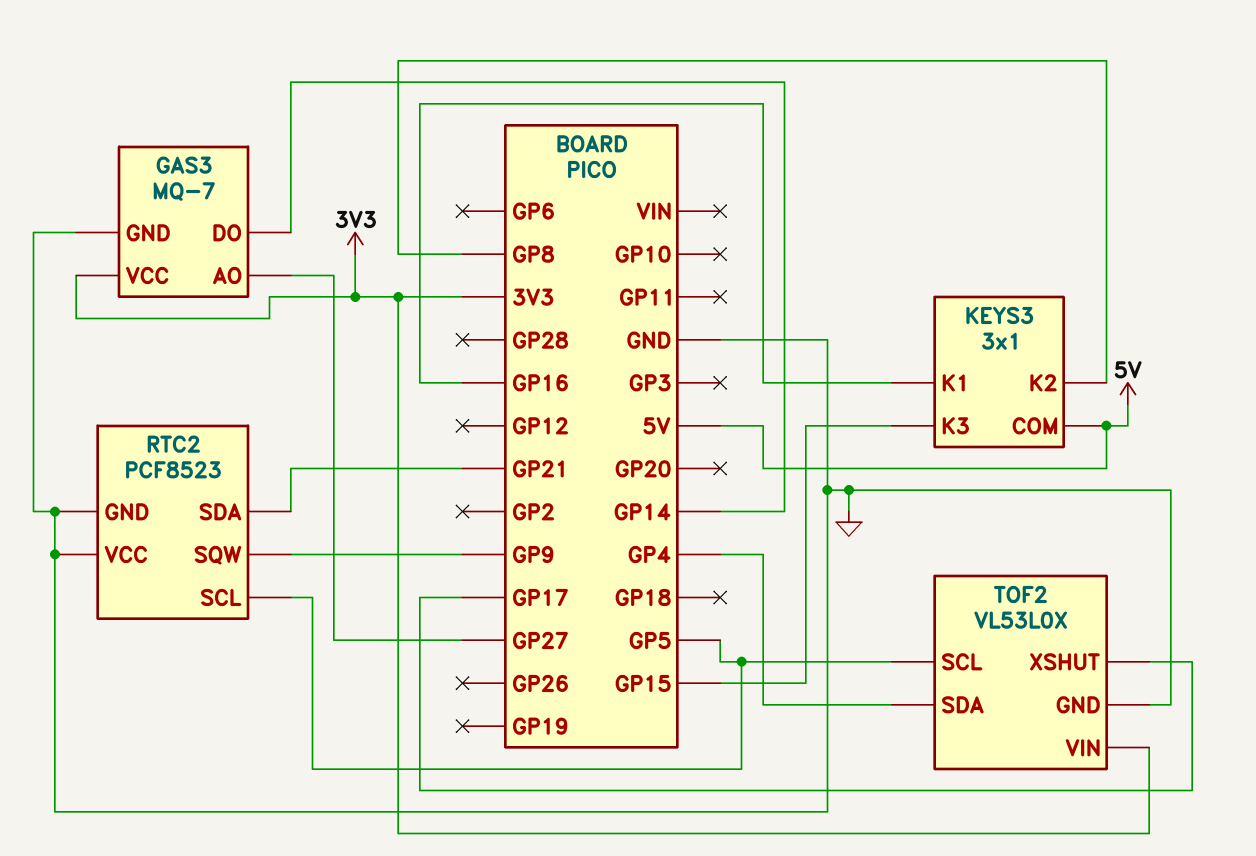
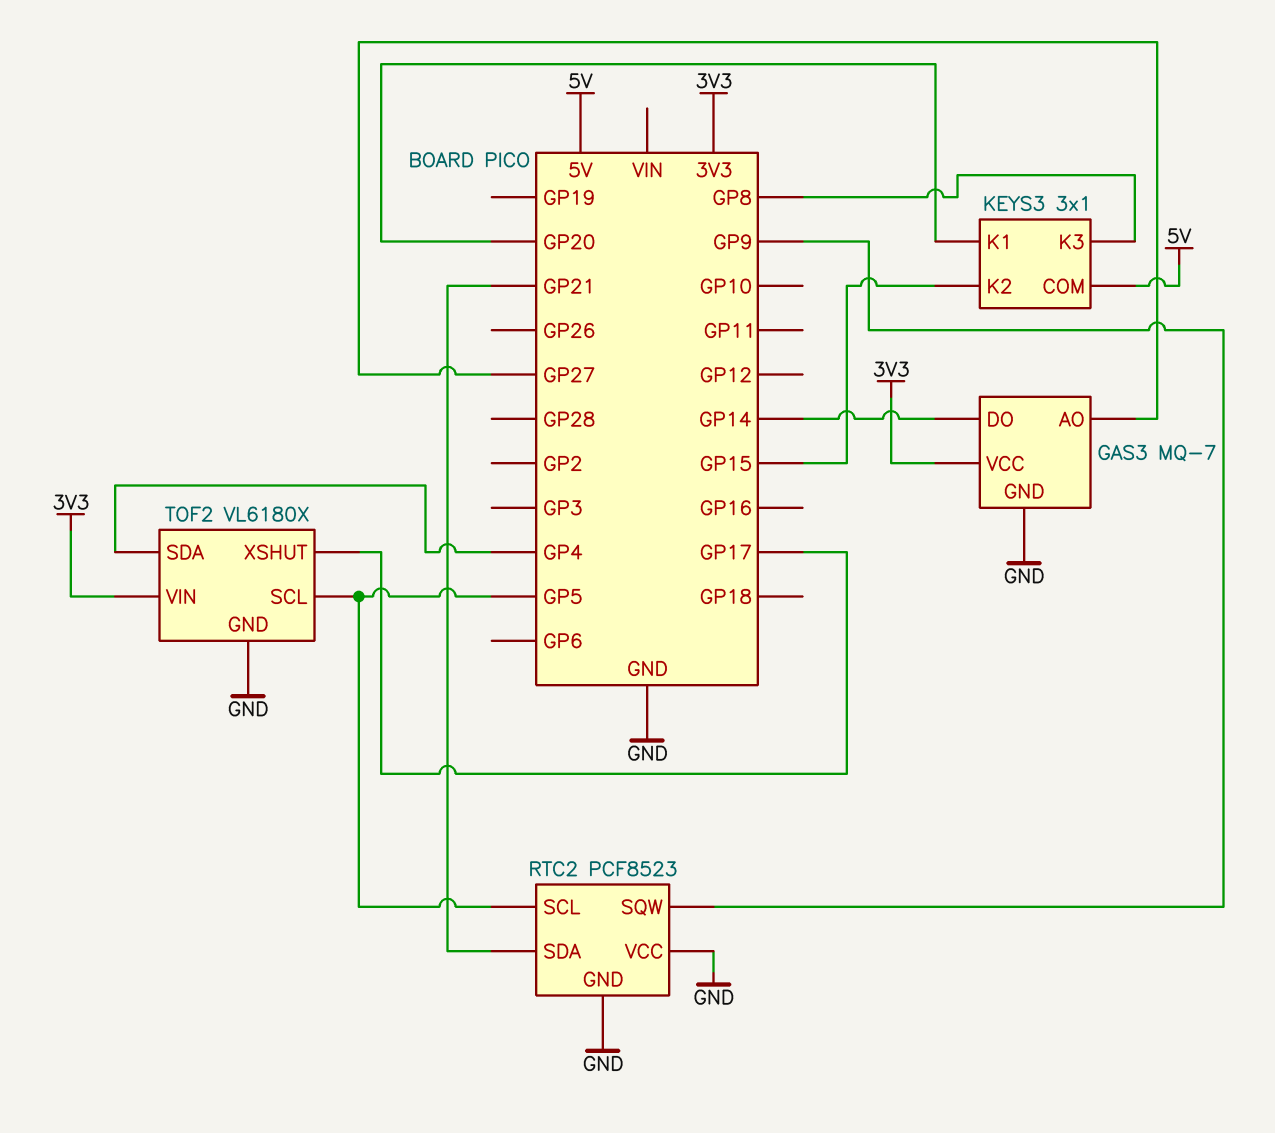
KEYS3 pin K1: GP16 -> GP20
KEYS3 pin K2: GP8 -> GP15
KEYS3 pin K3: GP15 -> GP8
TOF2: VL53L0X -> VL6180X

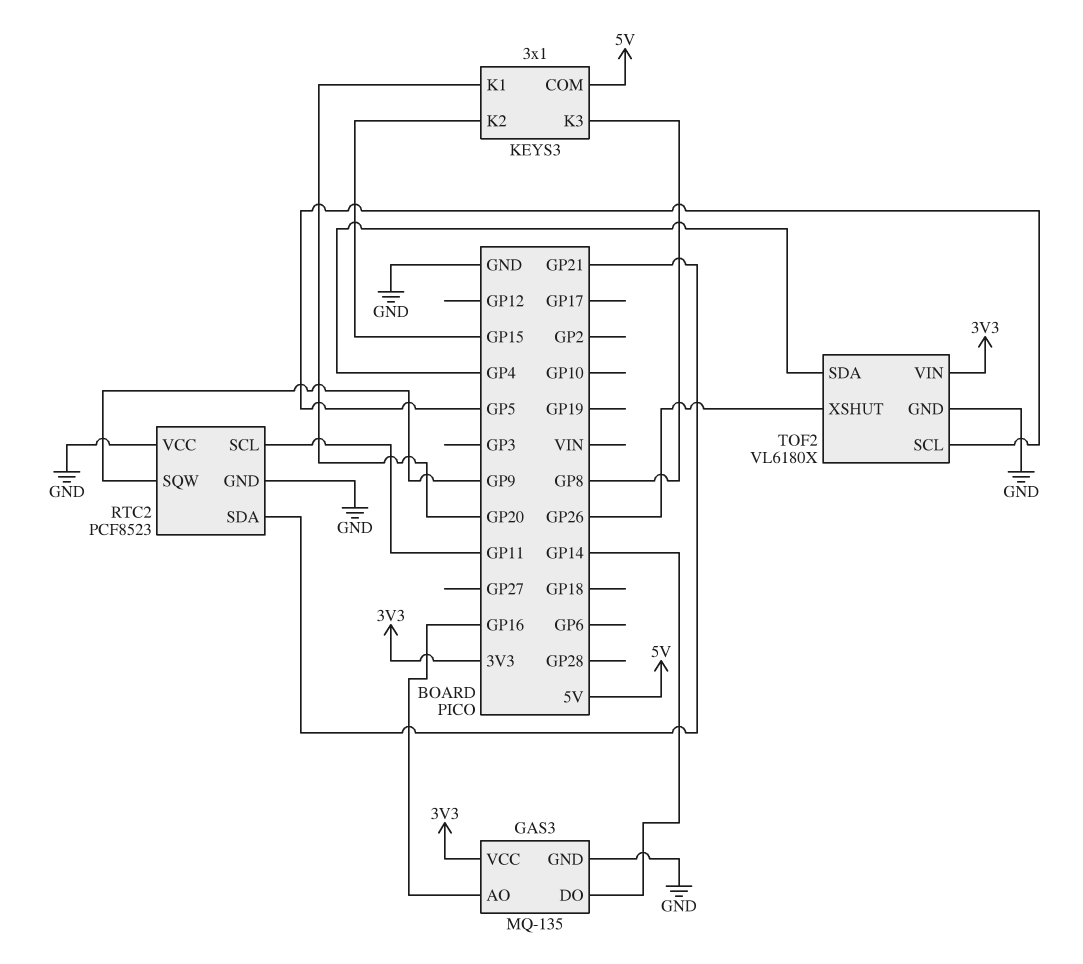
GAS3: MQ-7 -> MQ-135
GAS3 pin AO: GP27 -> GP16
RTC2 pin SCL: GP5 -> GP11
TOF2 pin XSHUT: GP17 -> GP26

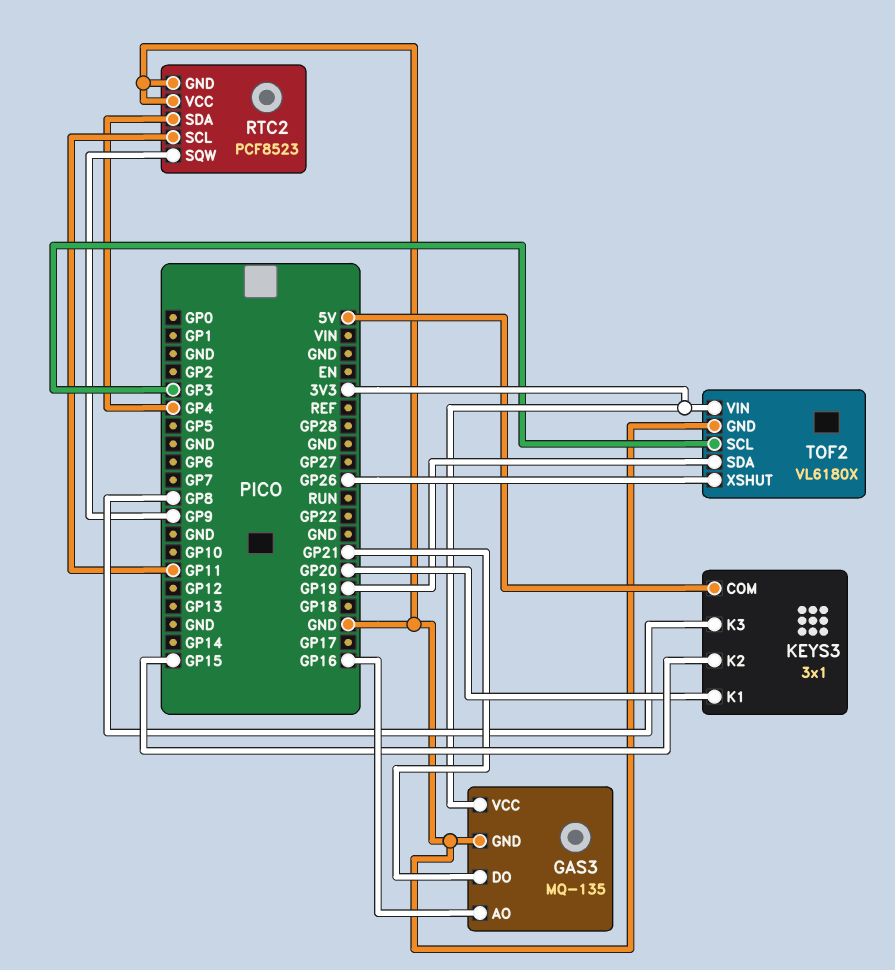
GAS3 pin DO: GP14 -> GP21
RTC2 pin SDA: GP21 -> GP4
TOF2 pin SCL: GP5 -> GP3
TOF2 pin SDA: GP4 -> GP19

